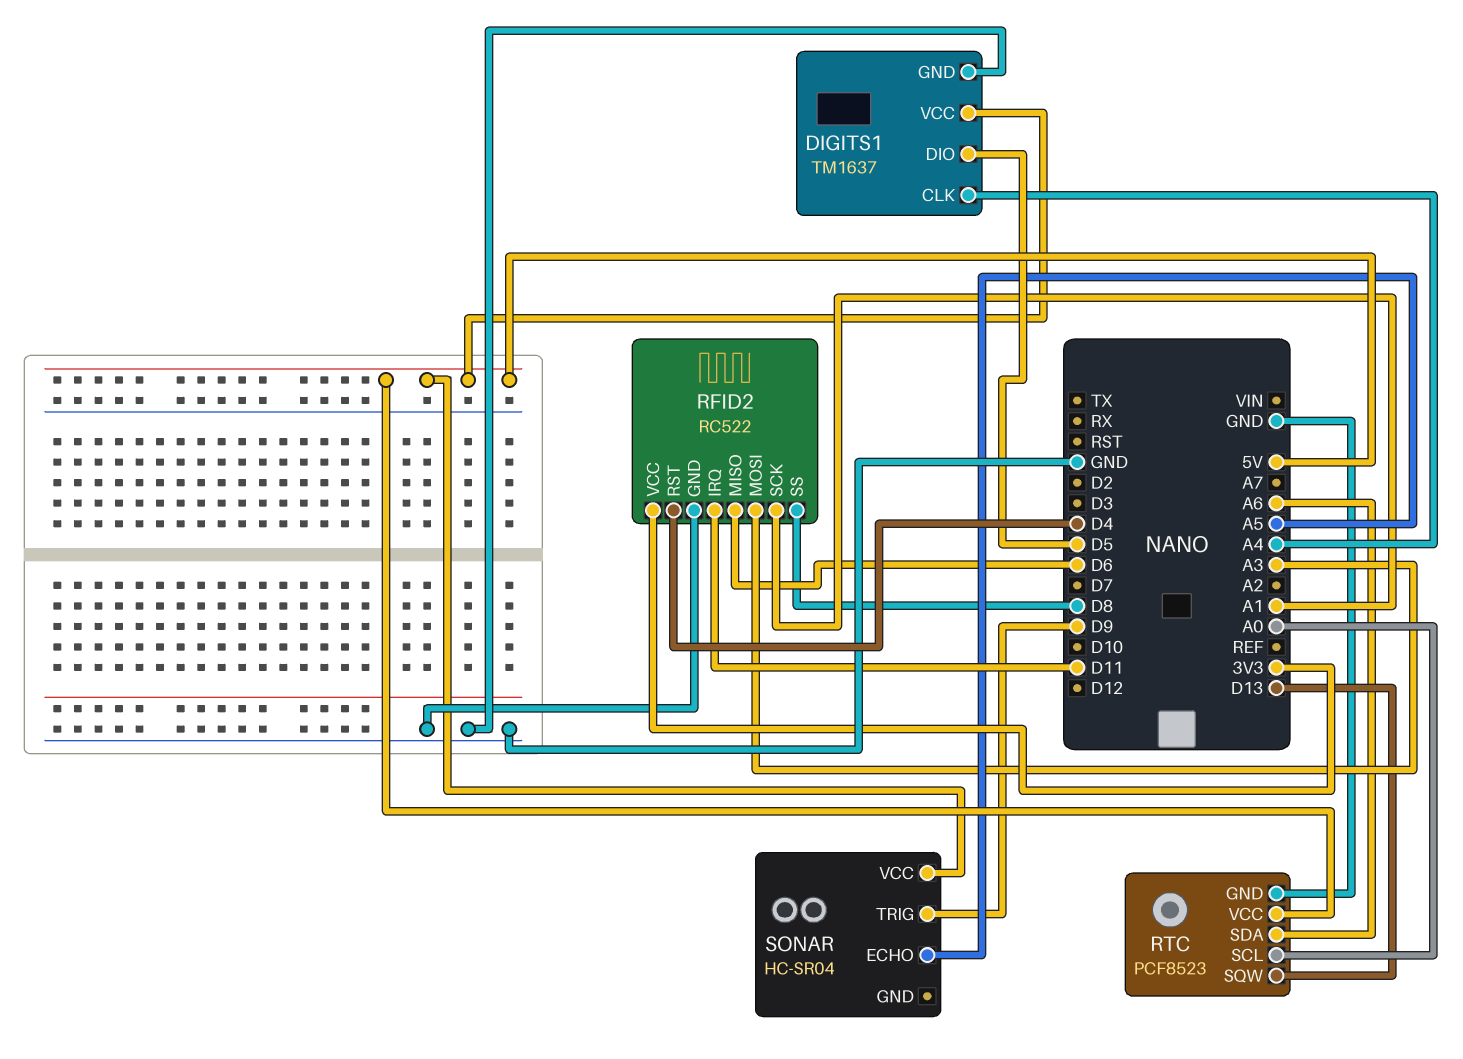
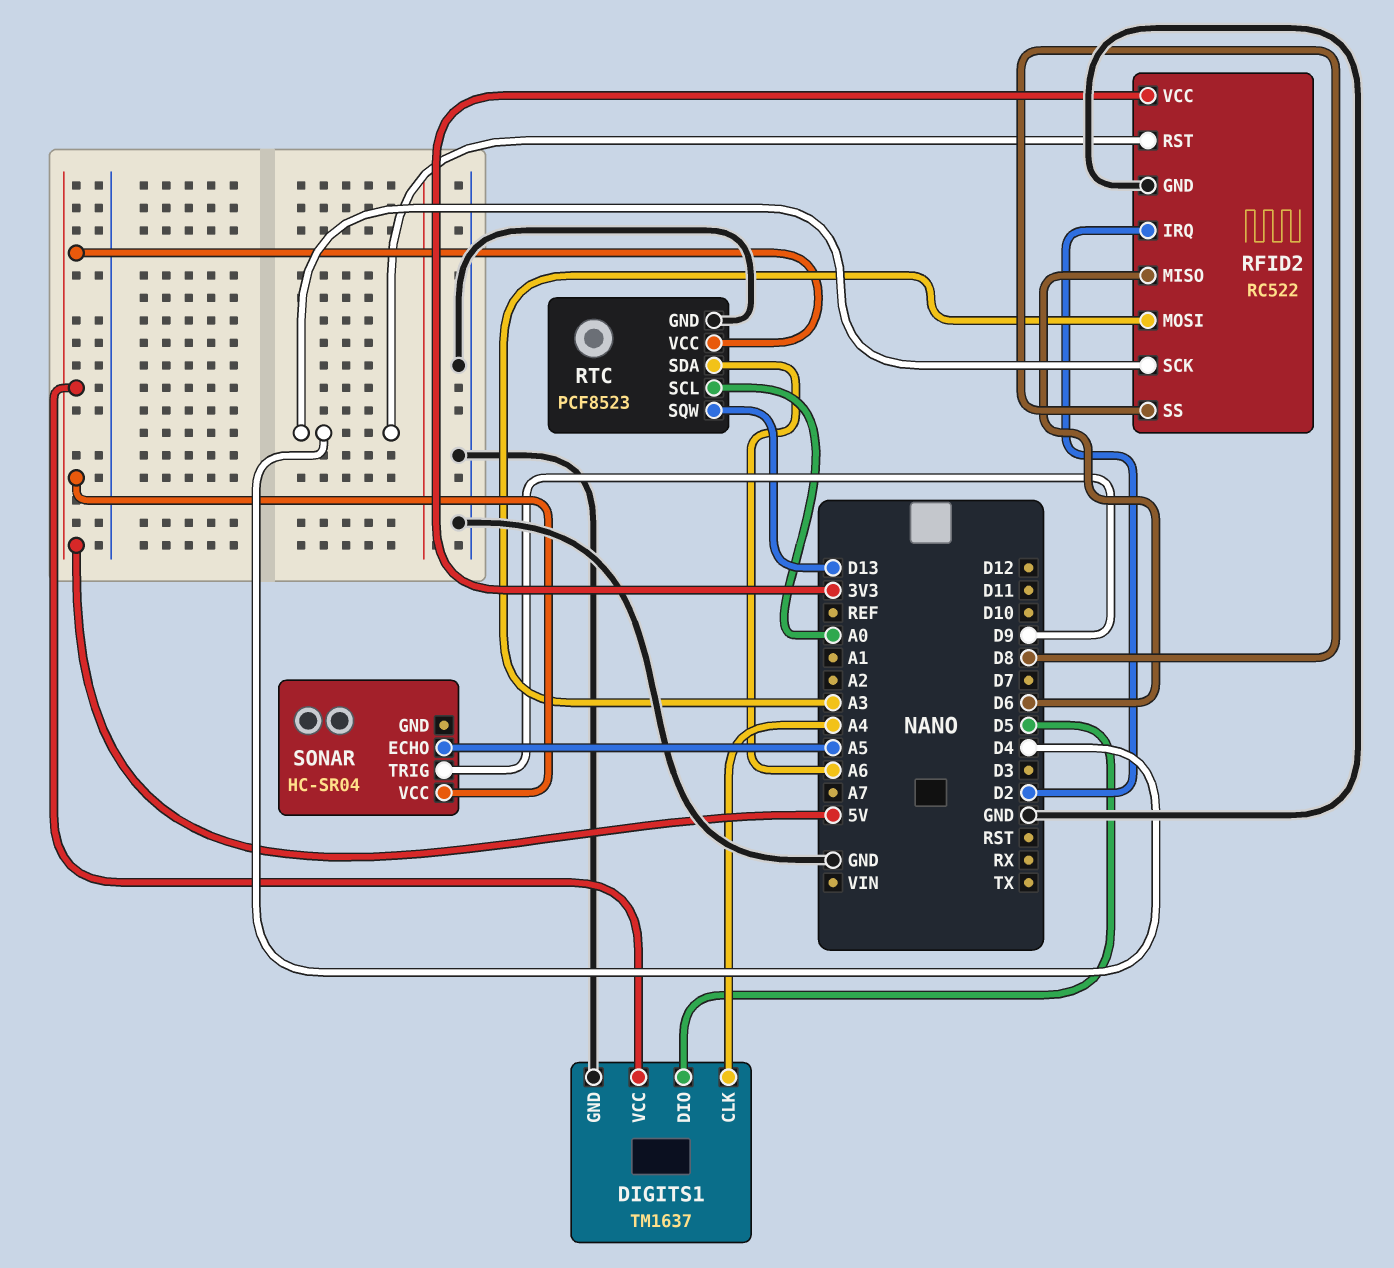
RFID2 pin IRQ: D11 -> D2
RFID2 pin SCK: A1 -> D4

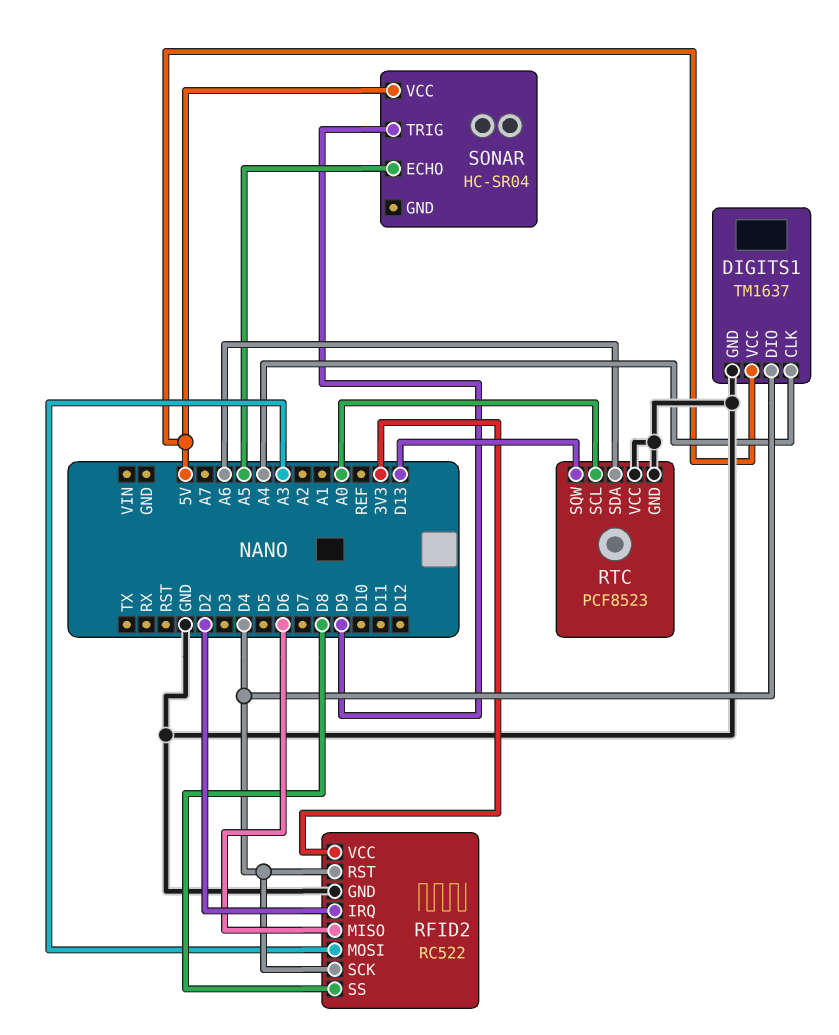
DIGITS1 pin DIO: D5 -> D4
RTC pin VCC: 5V -> GND

